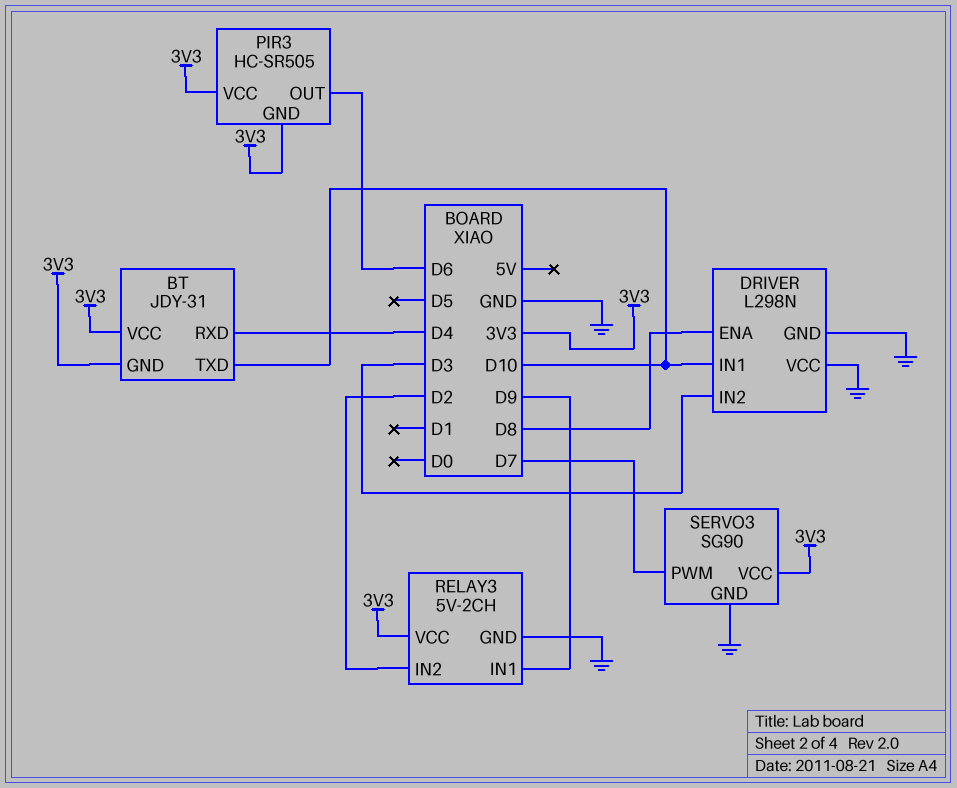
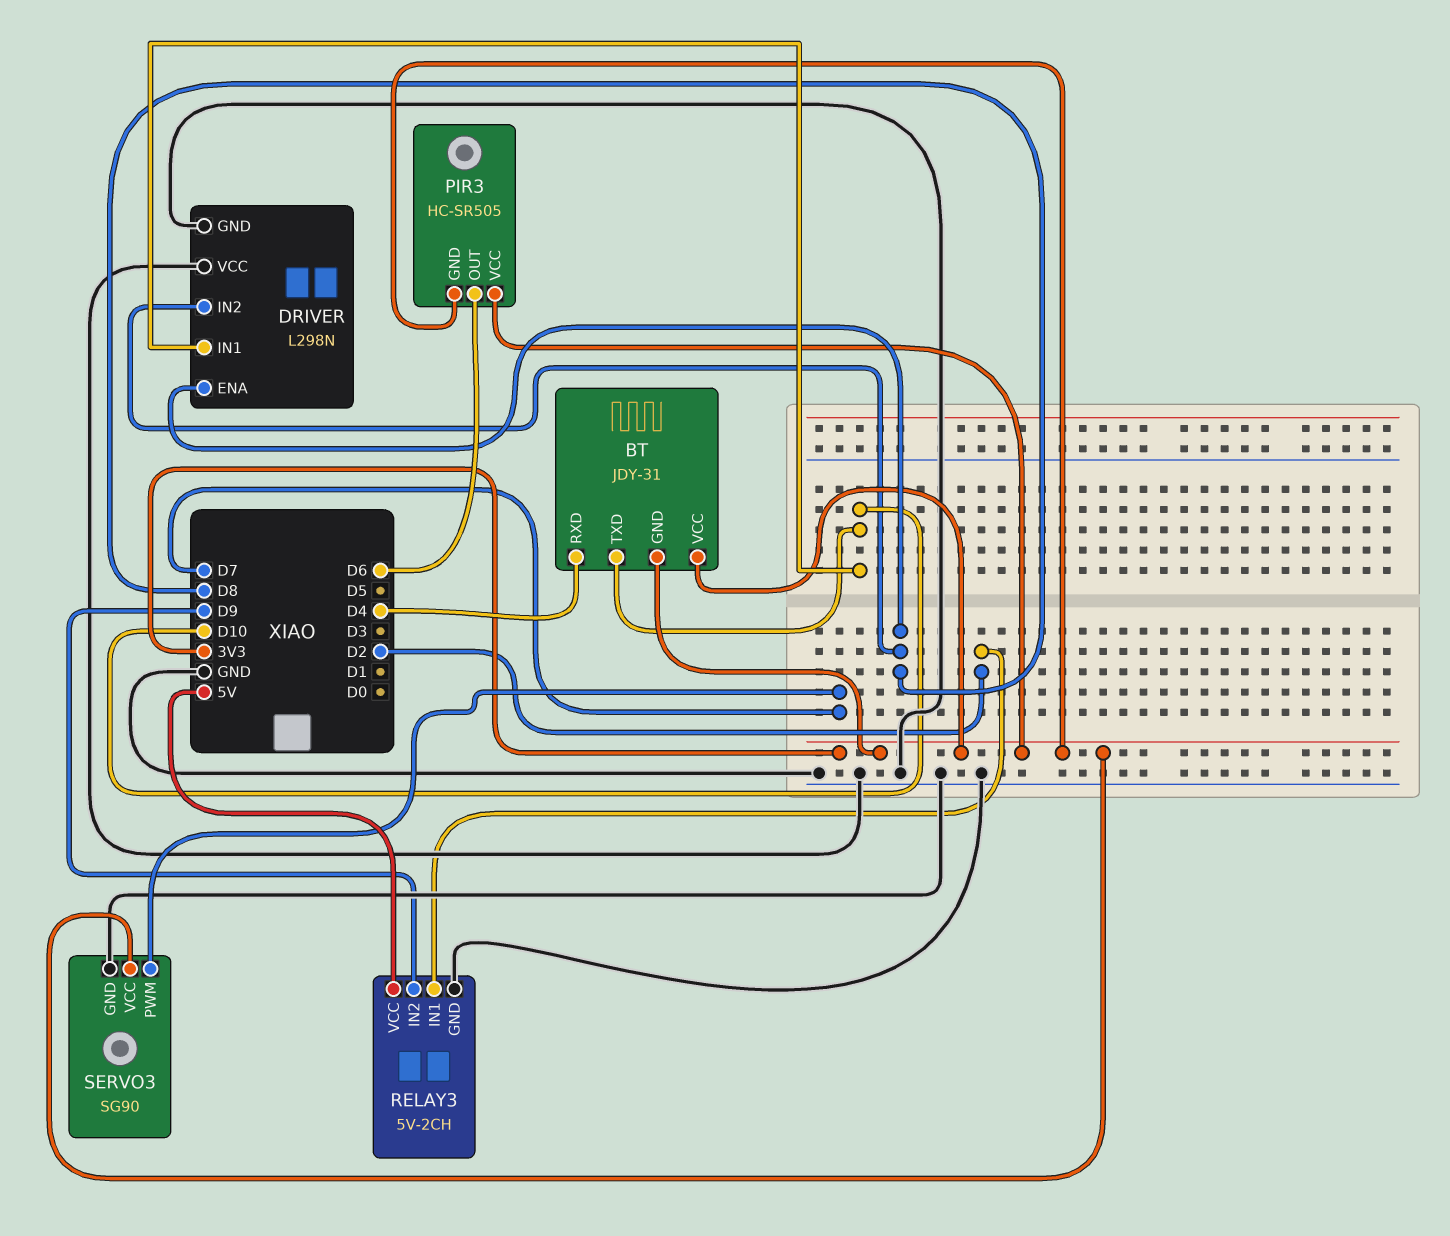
DRIVER pin IN2: D3 -> D8
RELAY3 pin IN1: D9 -> D2
RELAY3 pin IN2: D2 -> D9
RELAY3 pin VCC: 3V3 -> 5V

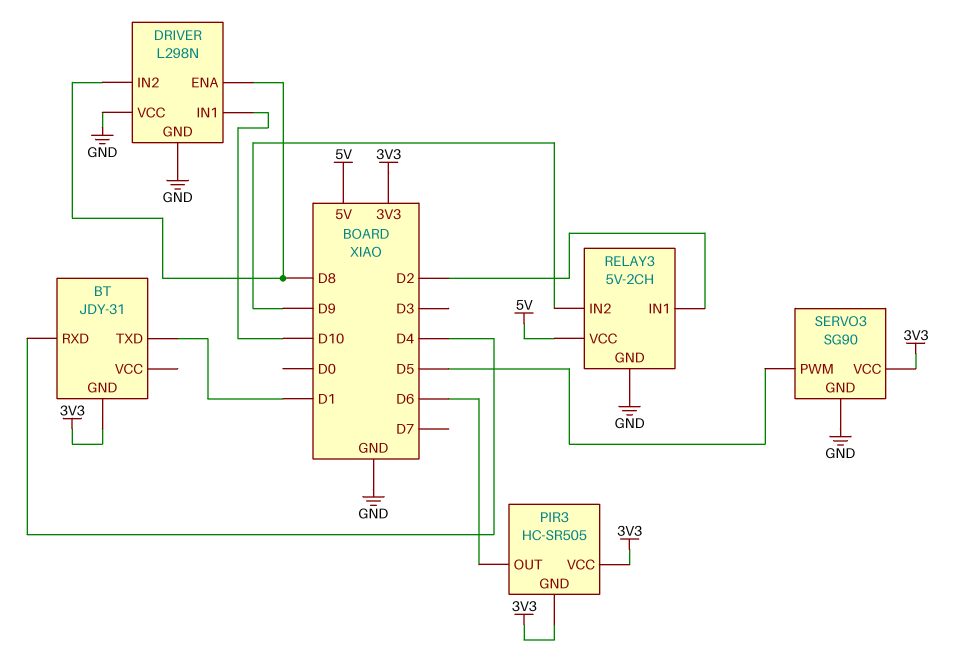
BT pin TXD: D10 -> D1
BT pin VCC: 3V3 -> none
SERVO3 pin PWM: D7 -> D5

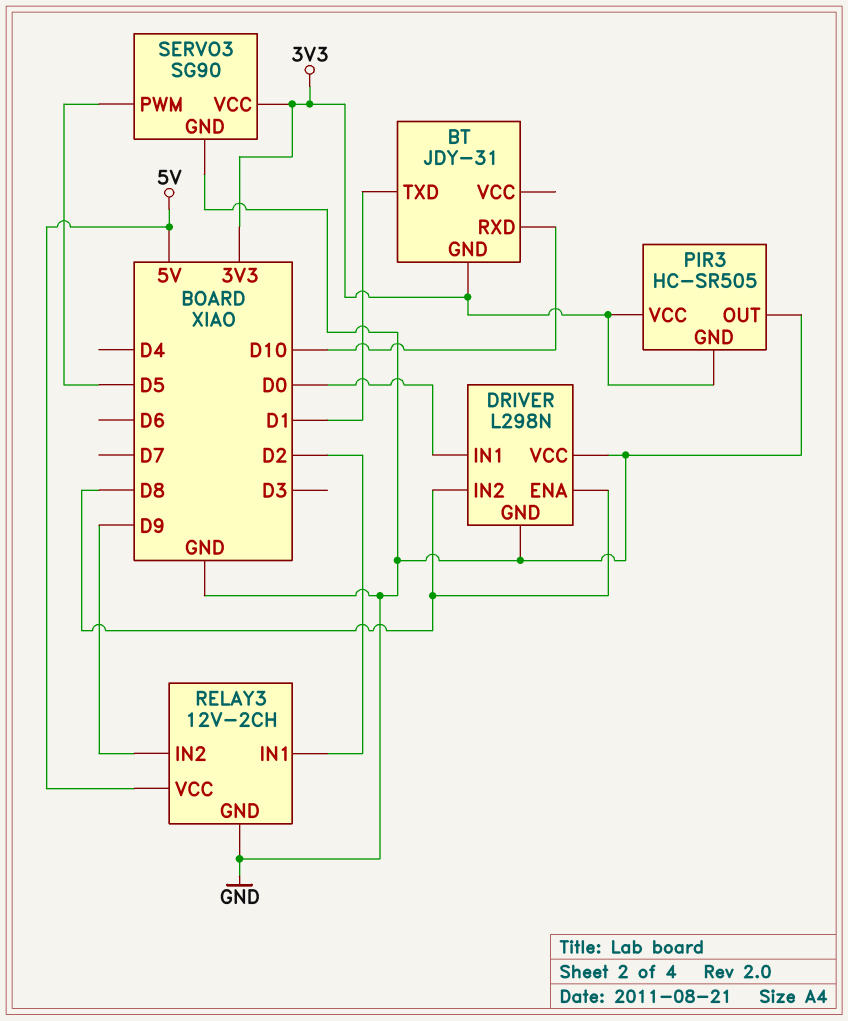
BT pin RXD: D4 -> D10
DRIVER pin IN1: D10 -> D0
PIR3 pin OUT: D6 -> GND
RELAY3: 5V-2CH -> 12V-2CH

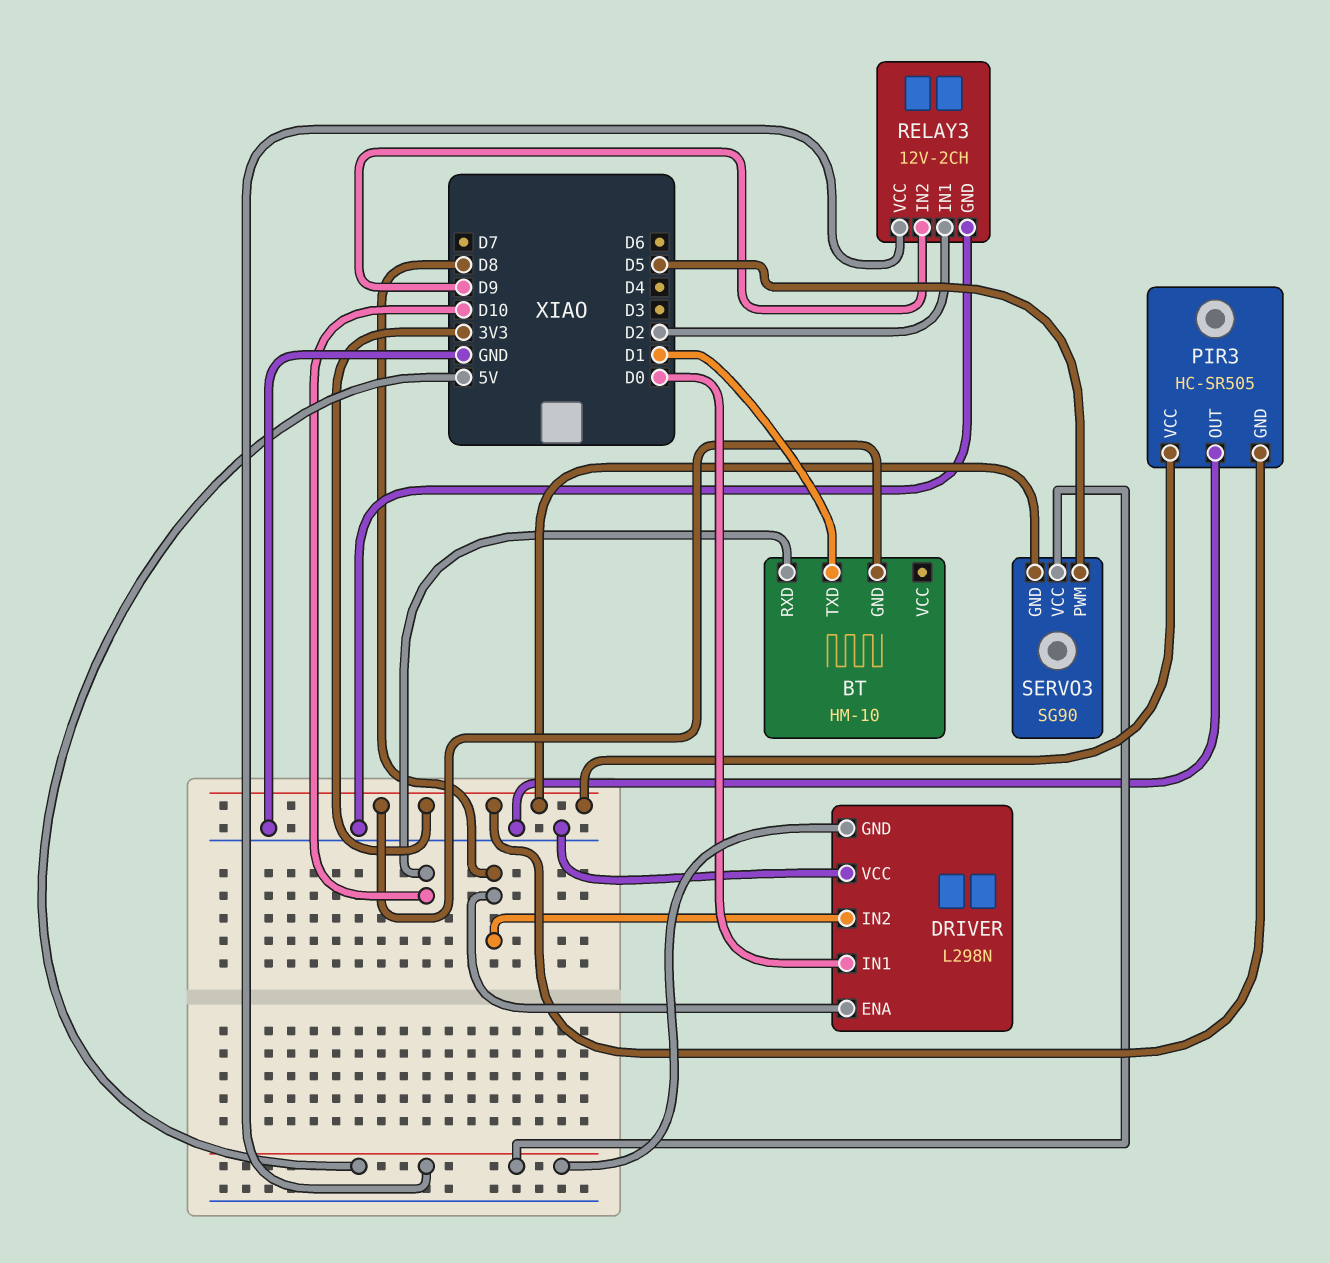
BT: JDY-31 -> HM-10
DRIVER pin GND: GND -> 5V
SERVO3 pin GND: GND -> 3V3
SERVO3 pin VCC: 3V3 -> 5V

